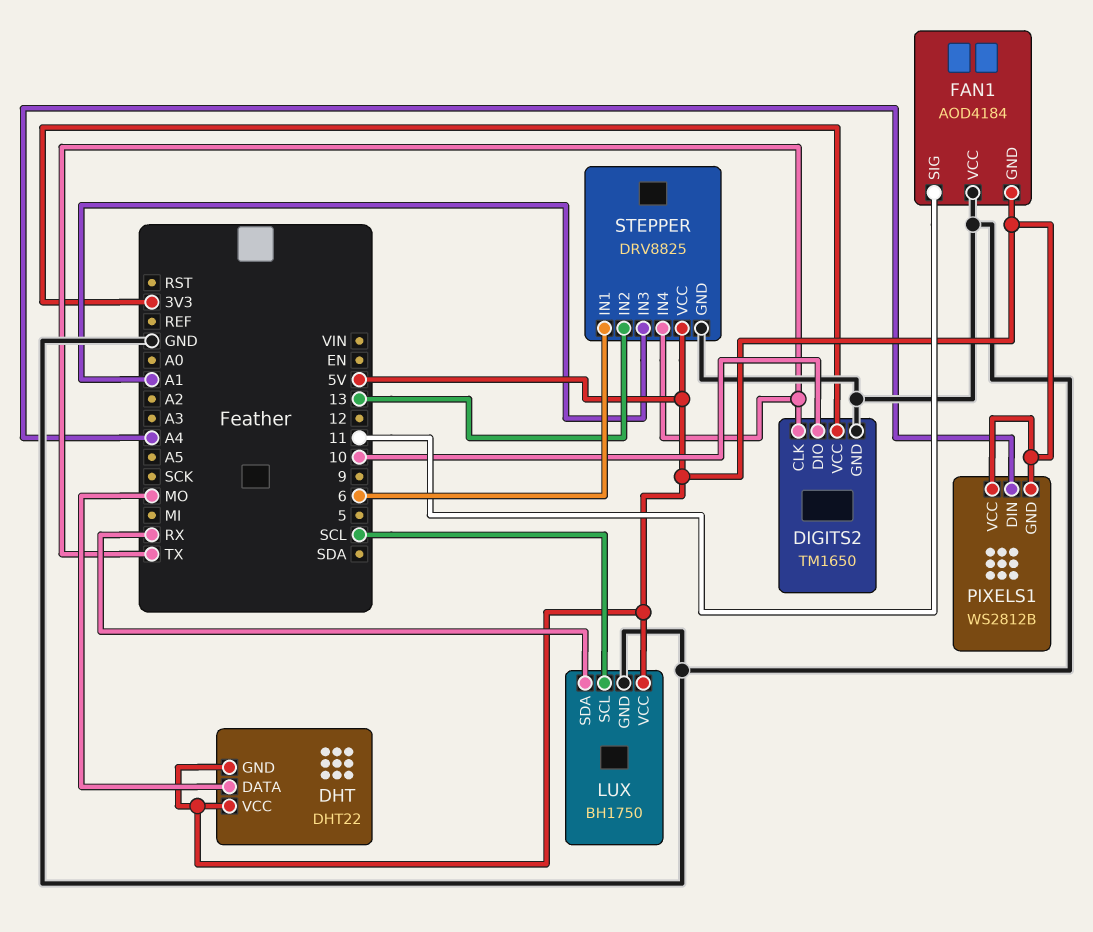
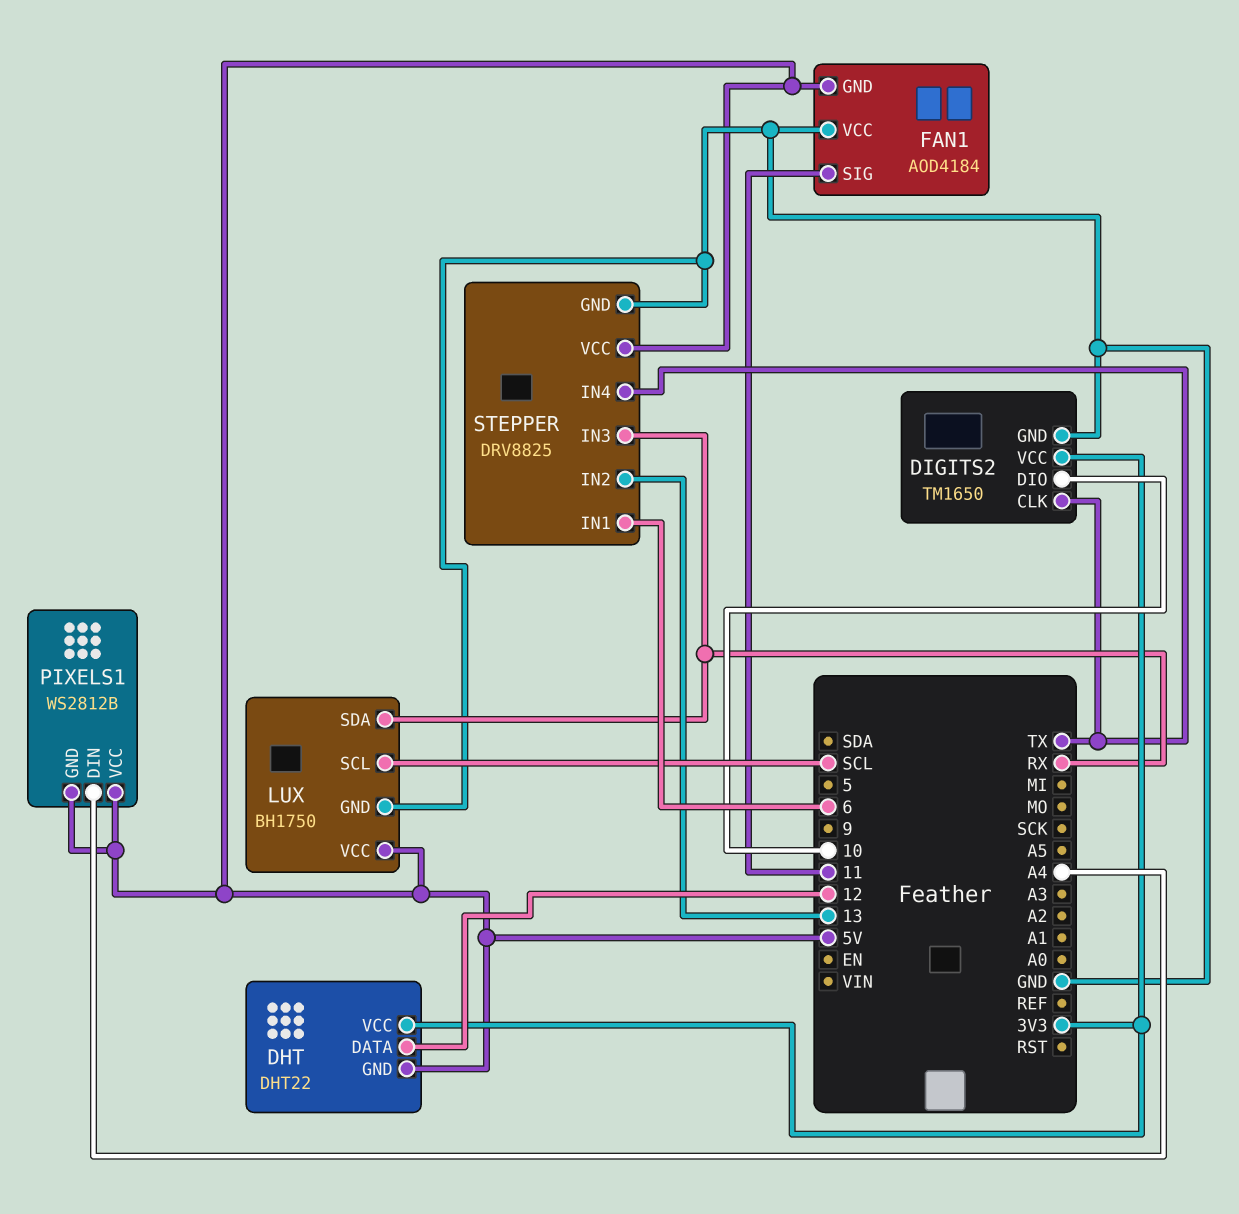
DHT pin DATA: MO -> 12
DHT pin VCC: 5V -> 3V3
STEPPER pin IN3: A1 -> RX

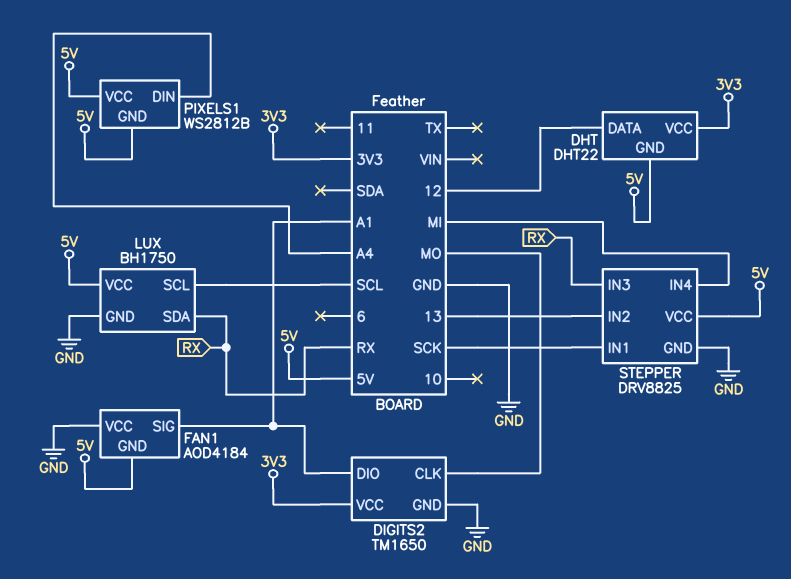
DIGITS2 pin CLK: TX -> MO
DIGITS2 pin DIO: 10 -> A1
FAN1 pin SIG: 11 -> A1
STEPPER pin IN1: 6 -> SCK
STEPPER pin IN4: TX -> MI

